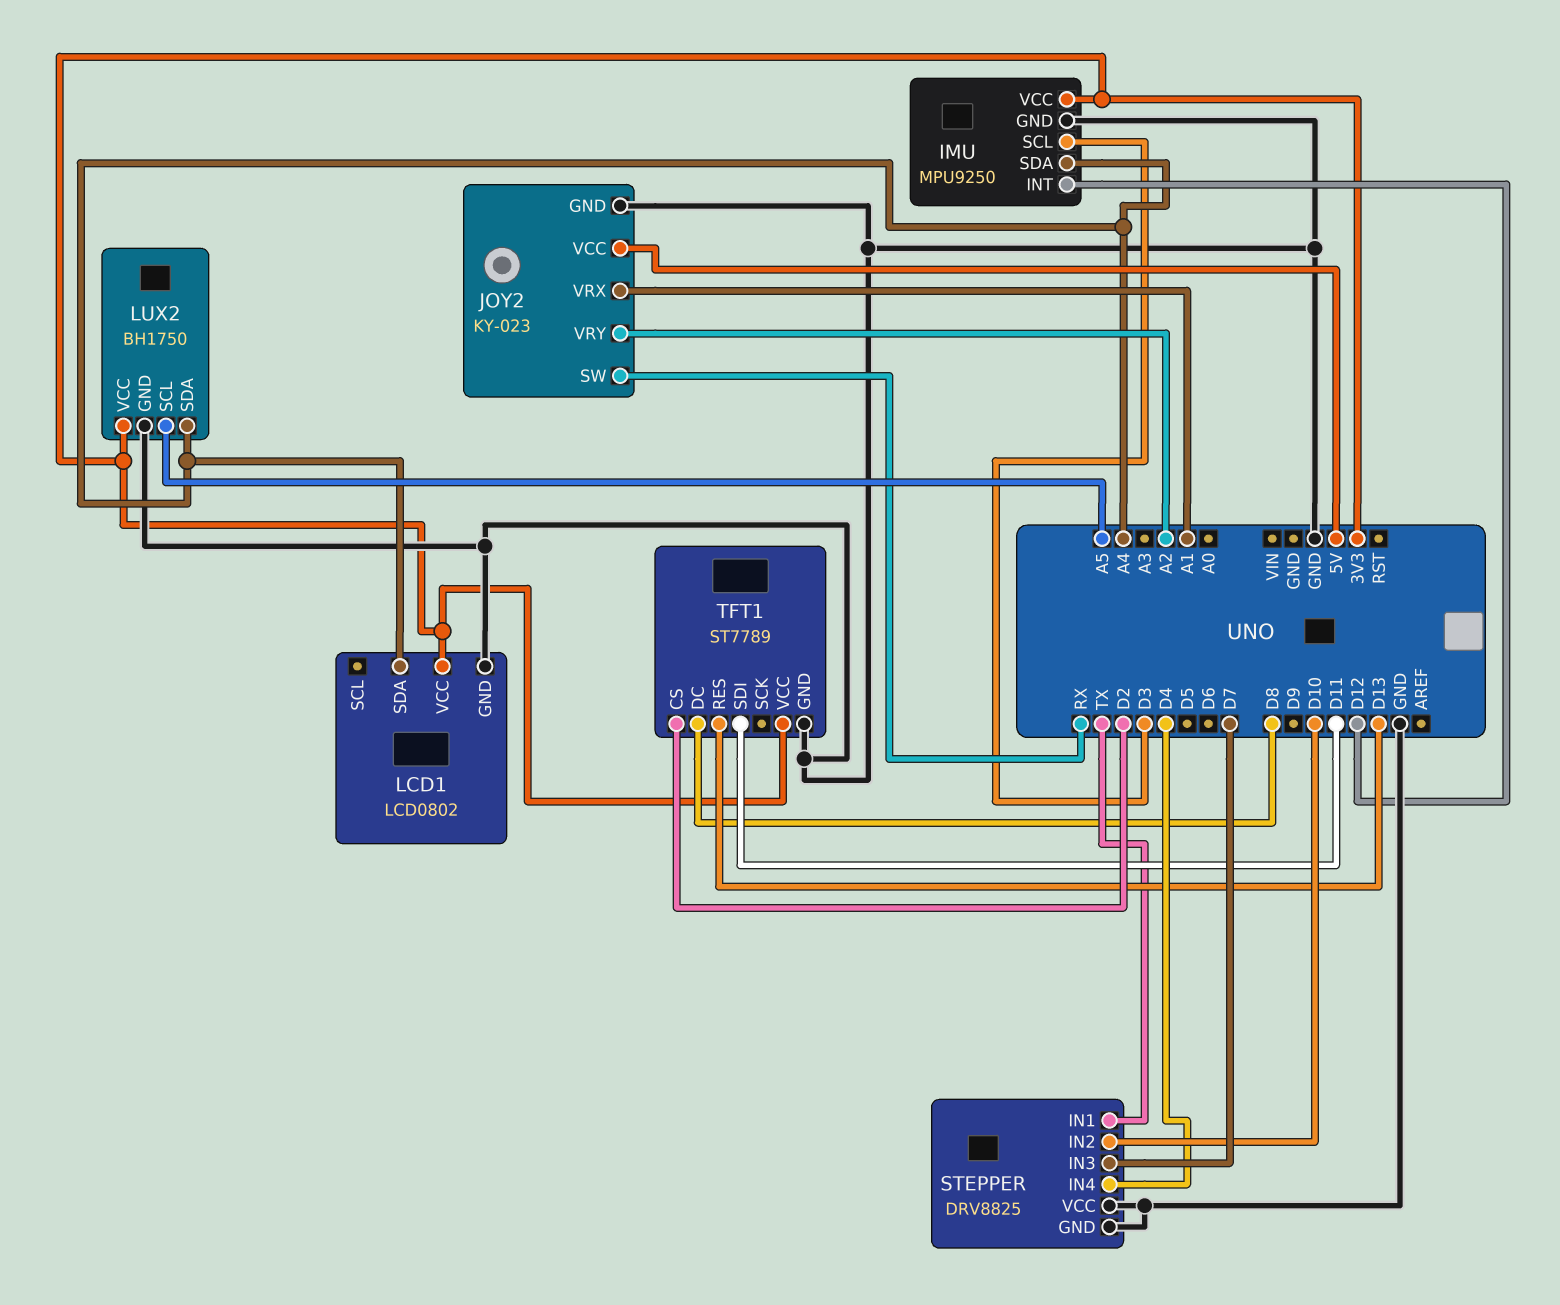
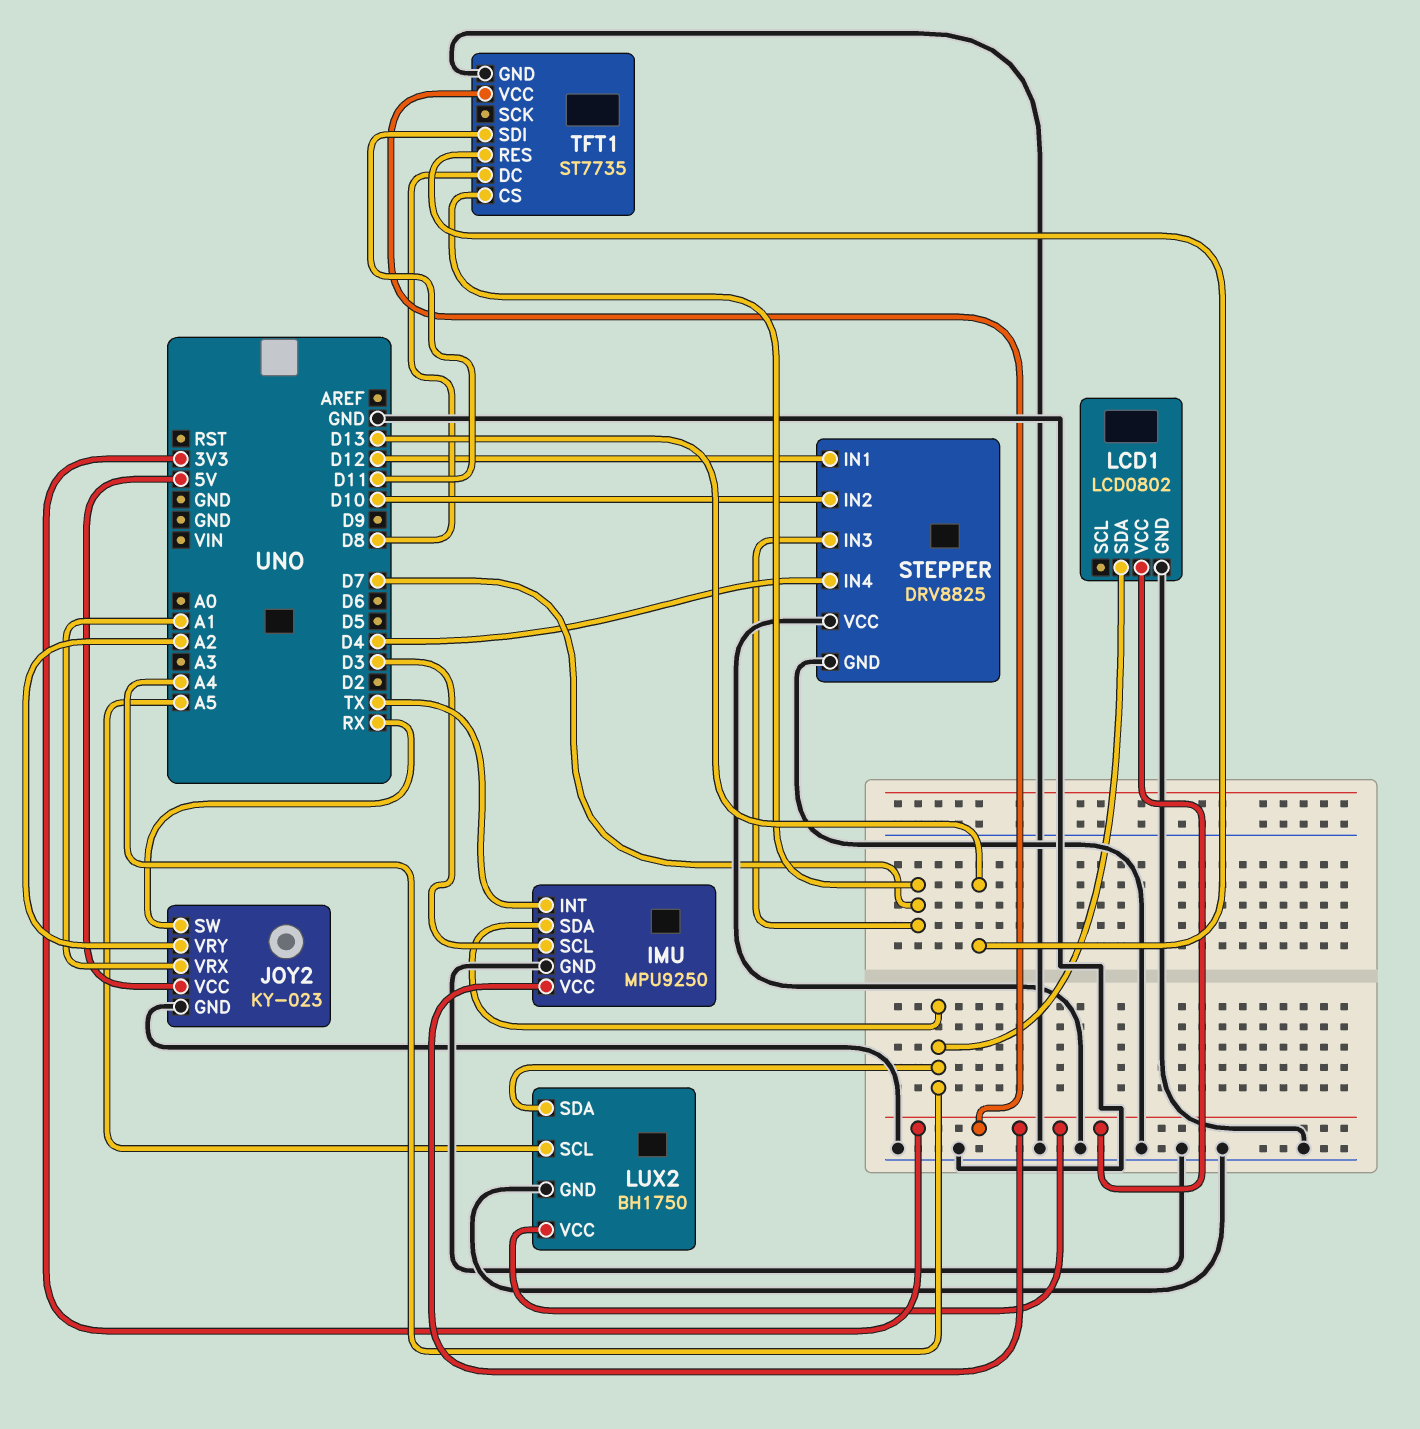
IMU pin INT: D12 -> TX
STEPPER pin IN1: TX -> D12
TFT1: ST7789 -> ST7735
TFT1 pin CS: D2 -> D7

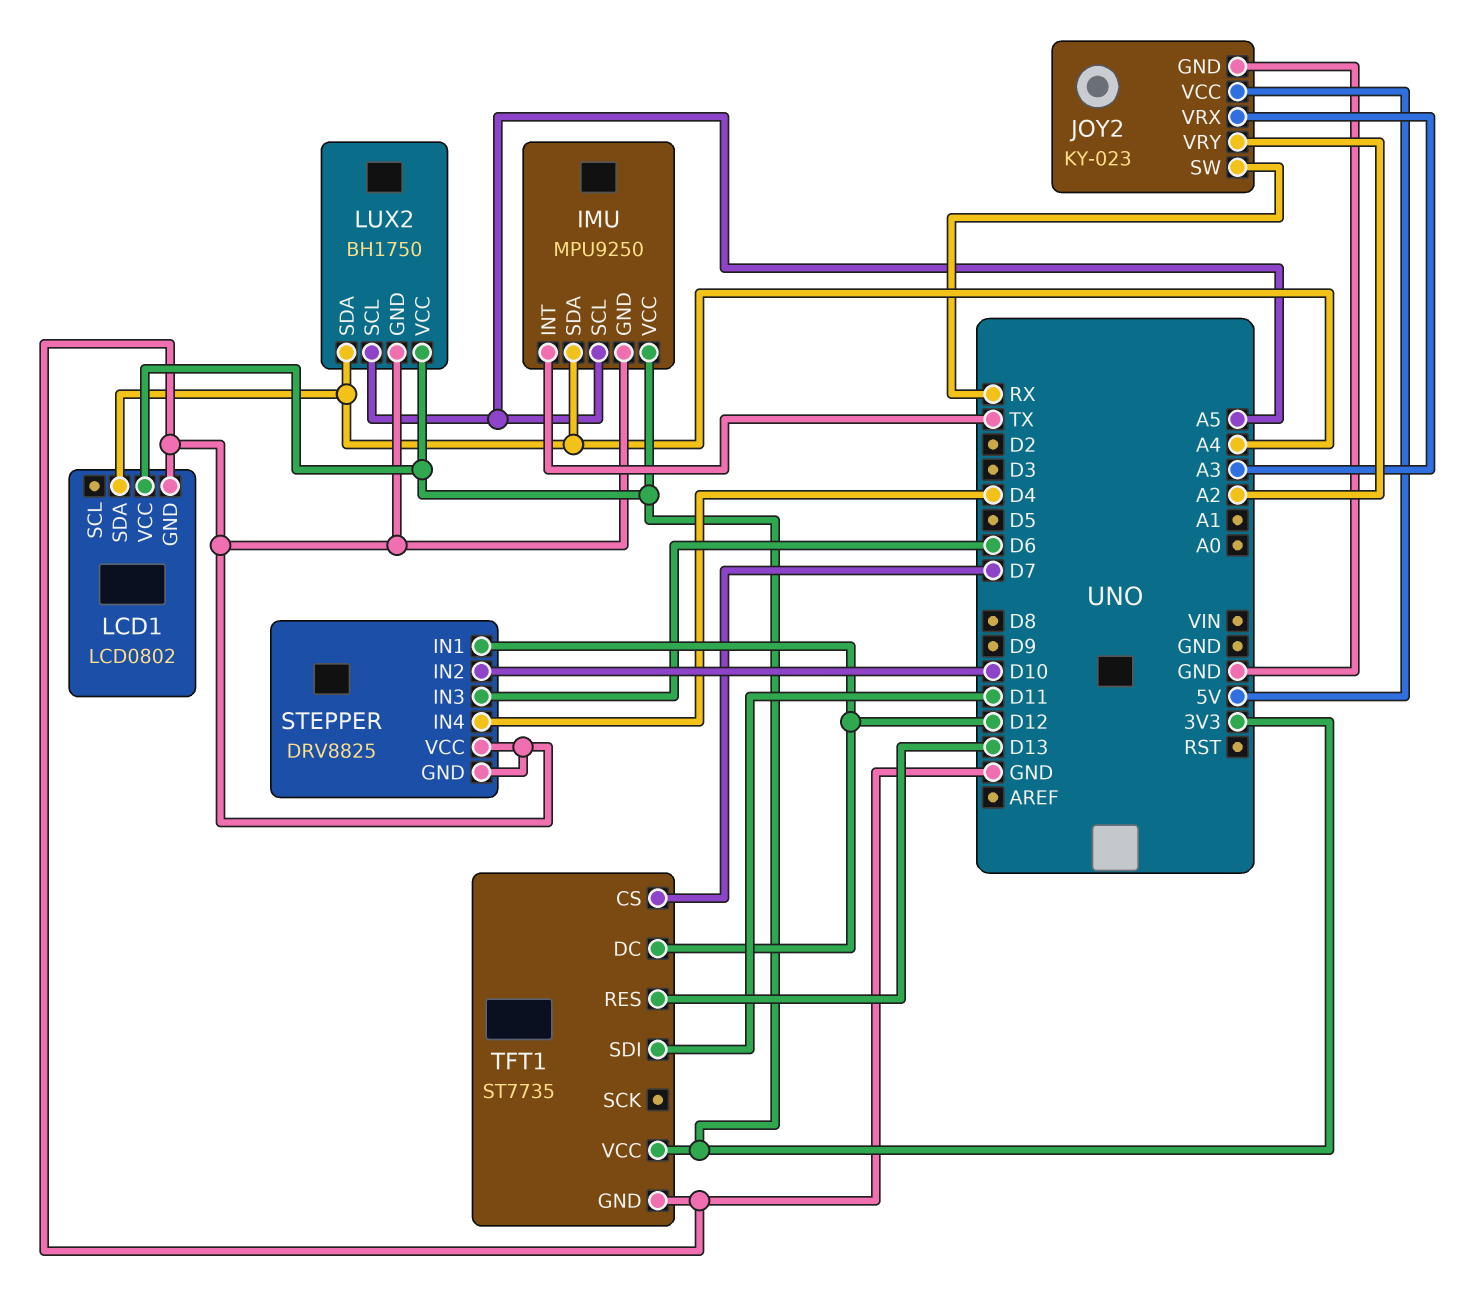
IMU pin SCL: D3 -> A5
JOY2 pin VRX: A1 -> A3
STEPPER pin IN3: D7 -> D6
TFT1 pin DC: D8 -> D12

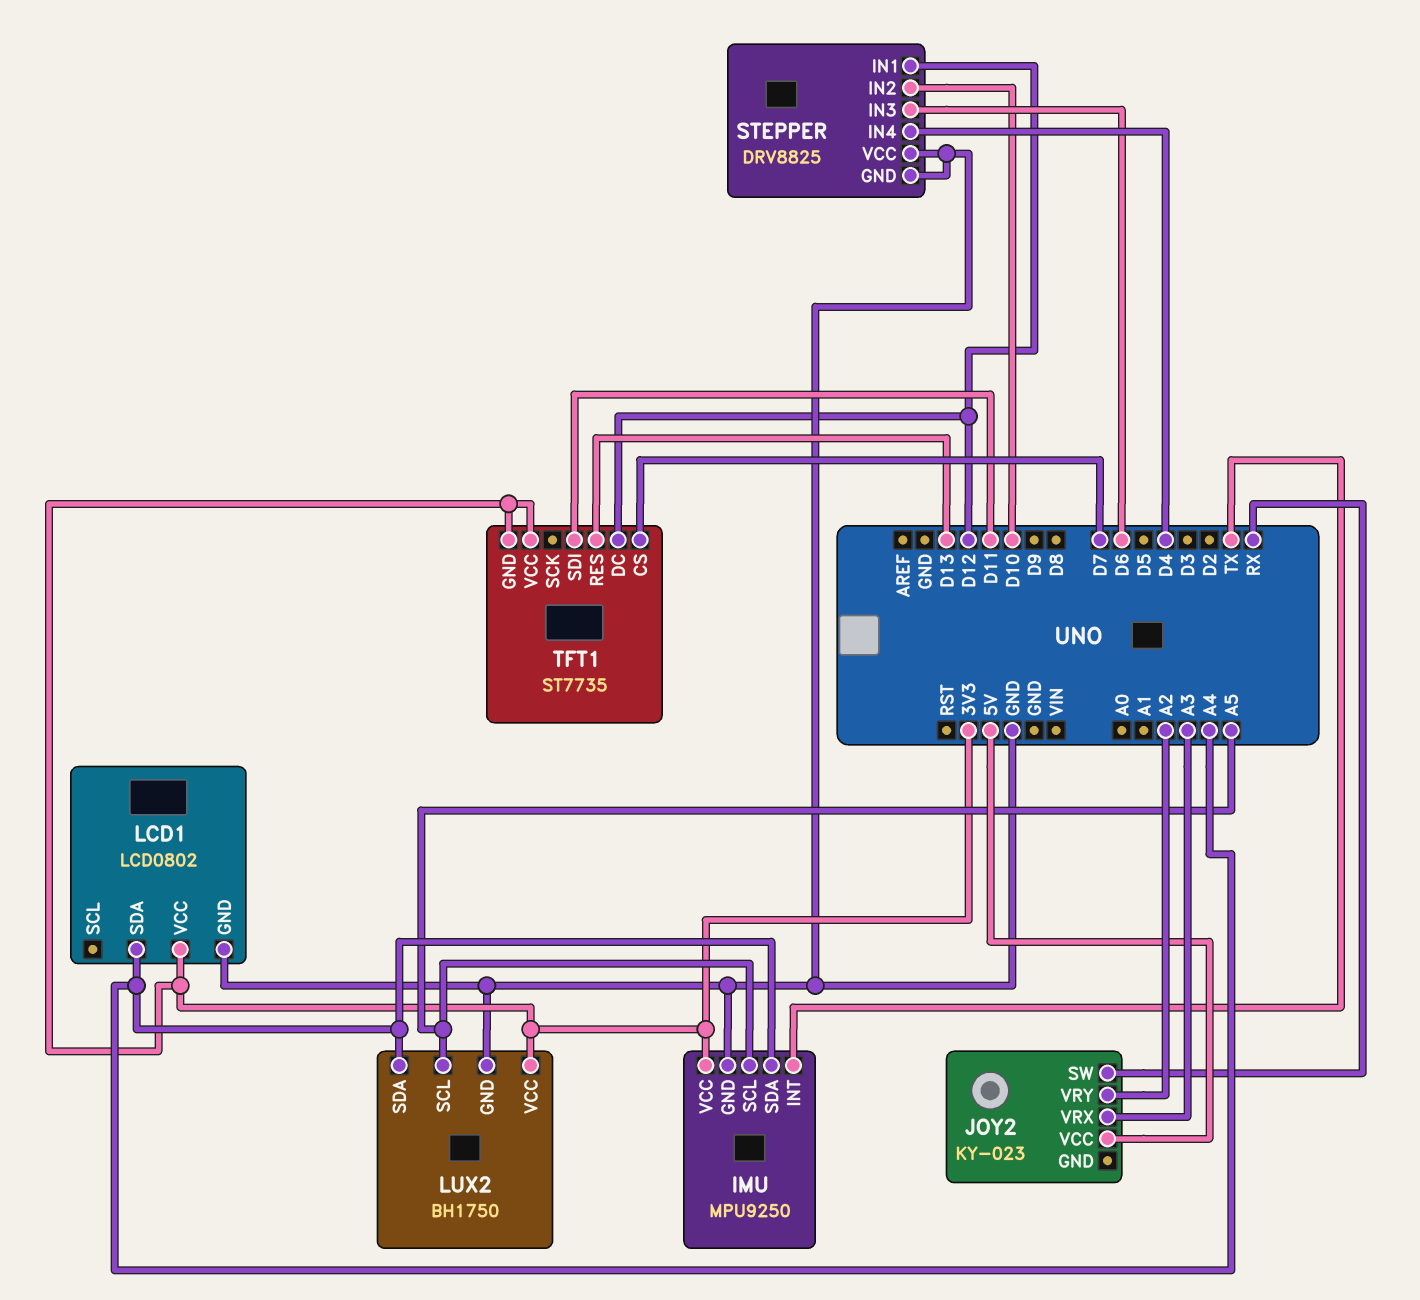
JOY2 pin GND: GND -> none
TFT1 pin GND: GND -> 3V3

